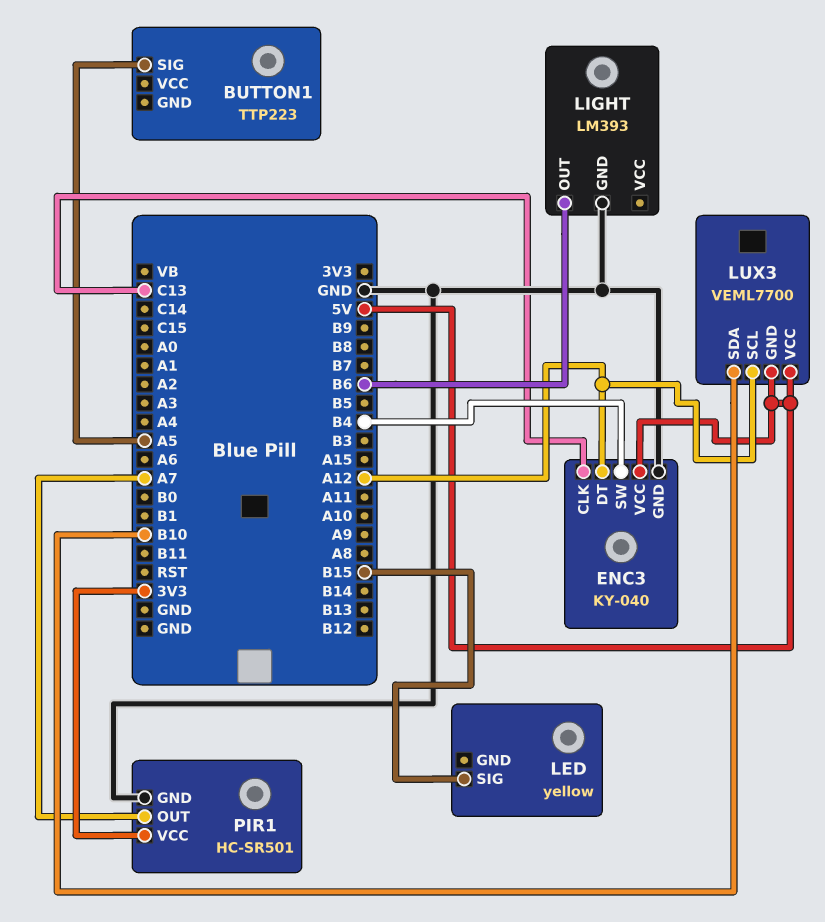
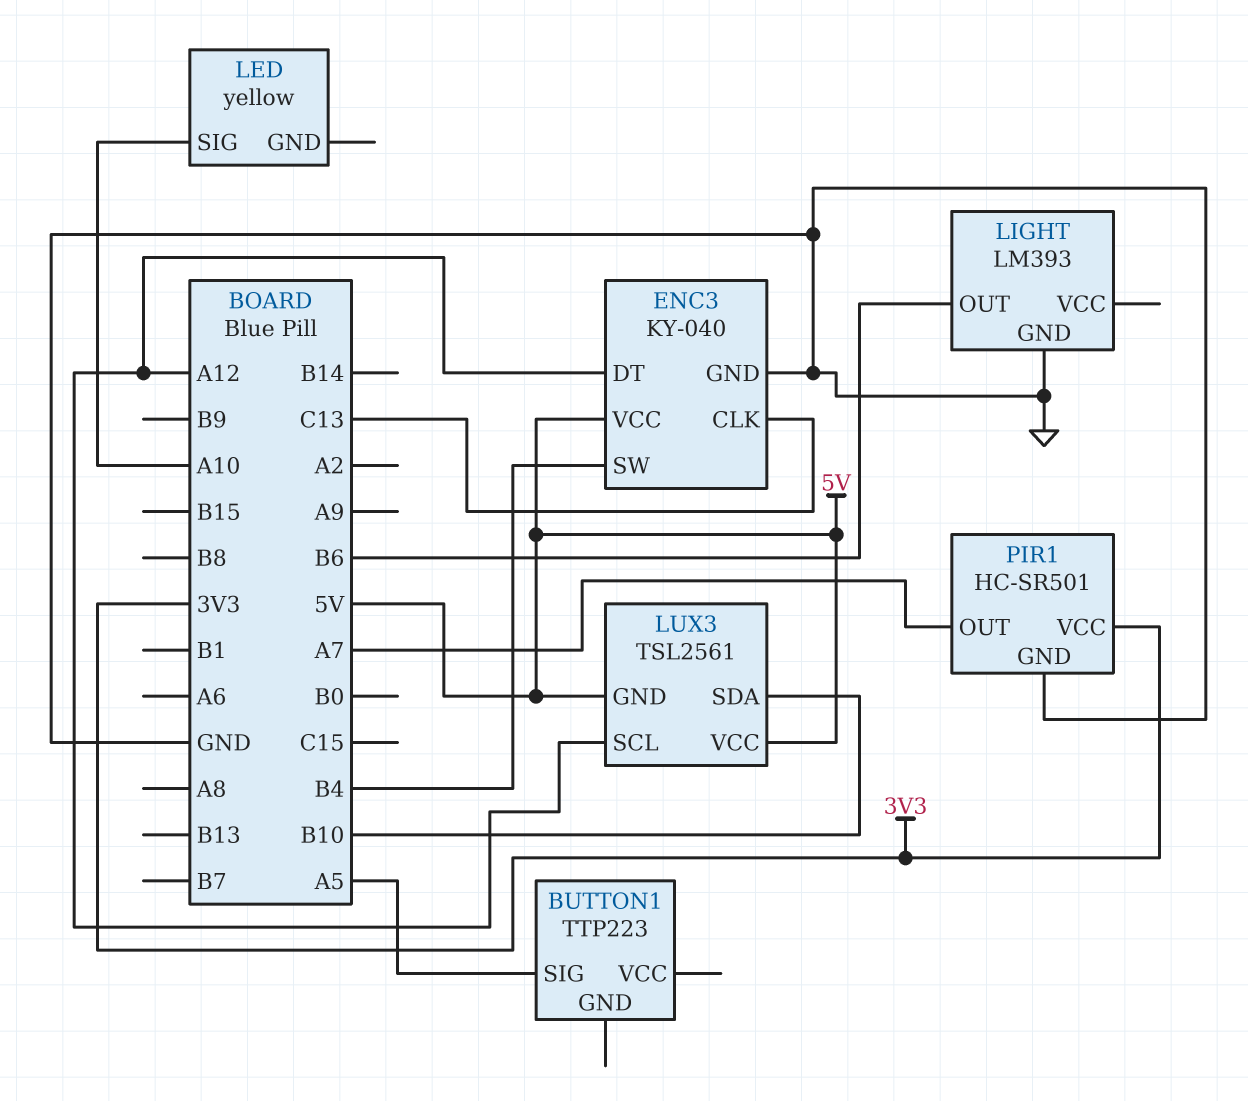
LED pin SIG: B15 -> A10
LUX3: VEML7700 -> TSL2561

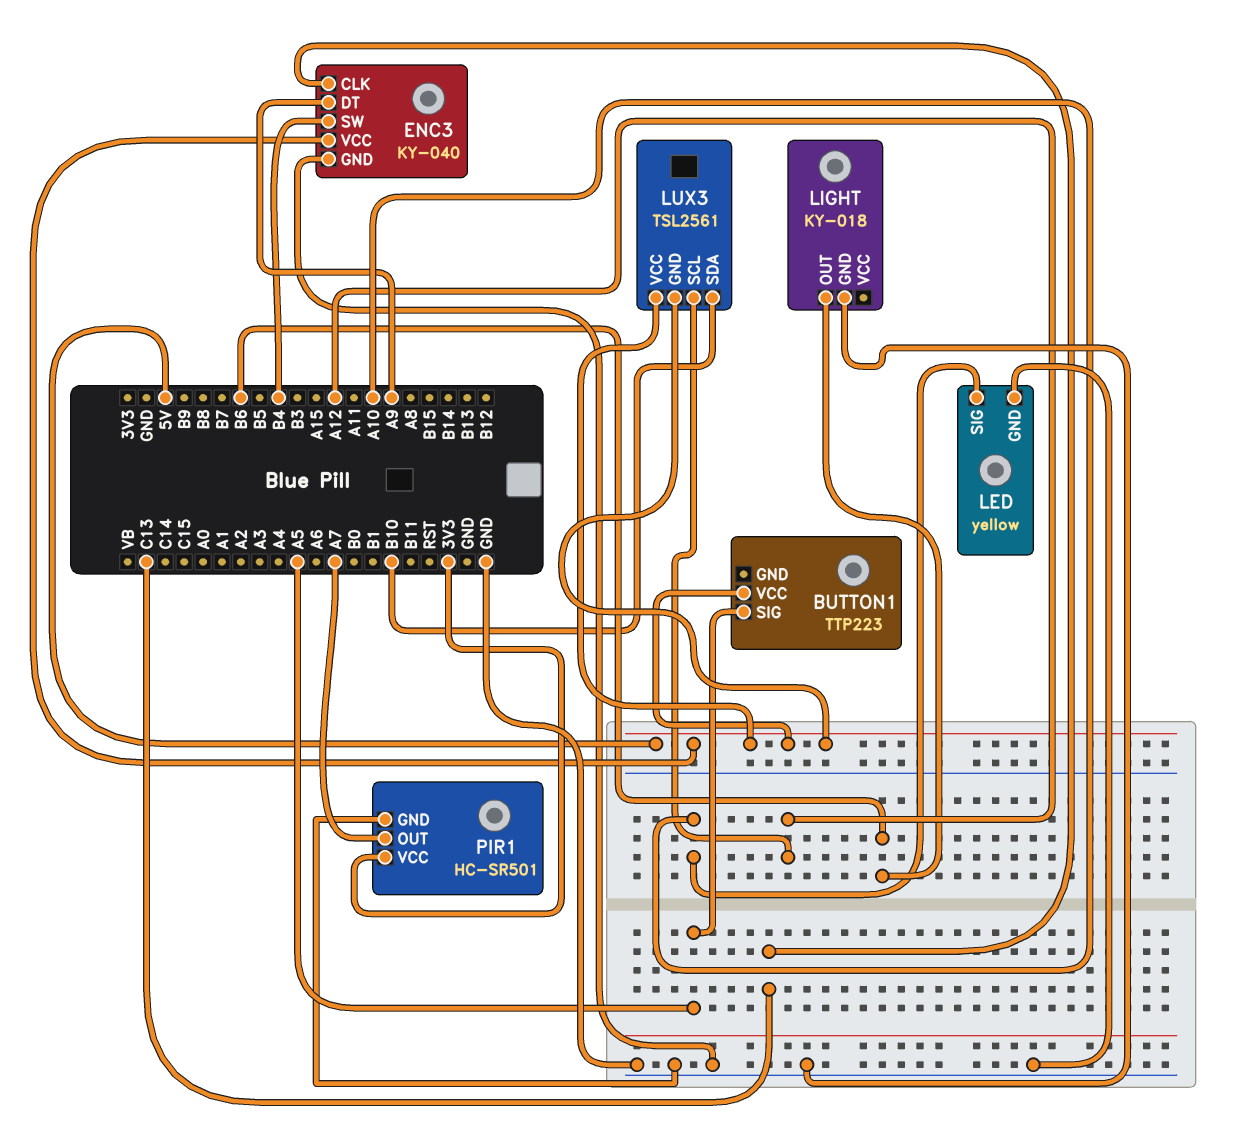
BUTTON1 pin VCC: none -> 5V
ENC3 pin DT: A12 -> A9
LED pin GND: none -> GND
LIGHT: LM393 -> KY-018

